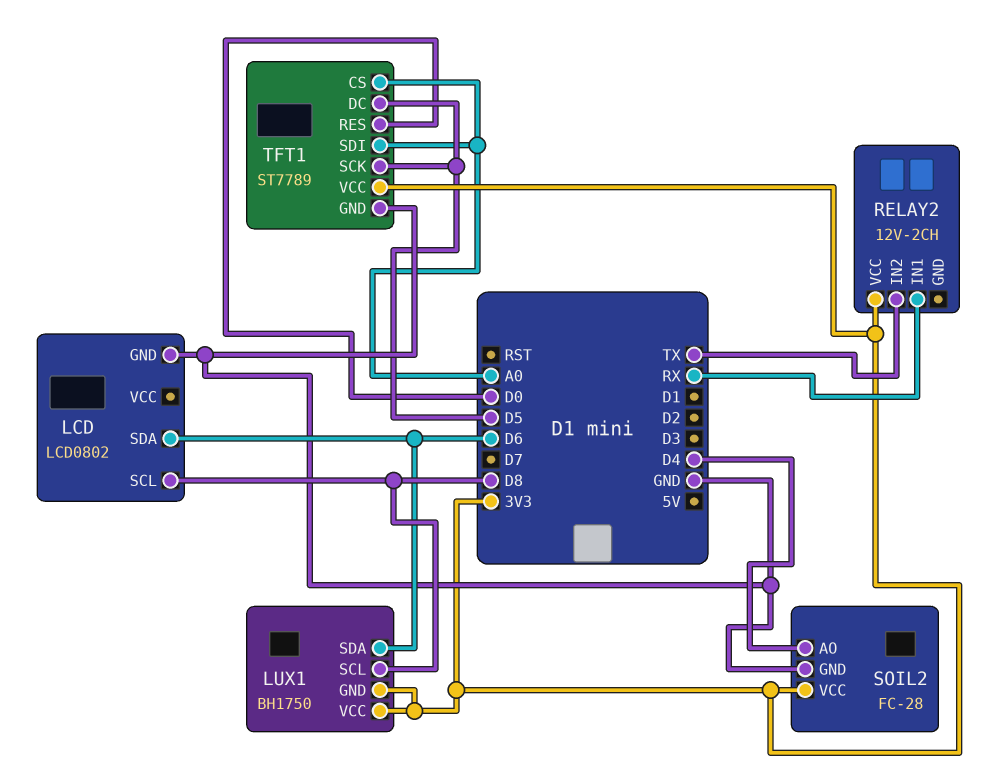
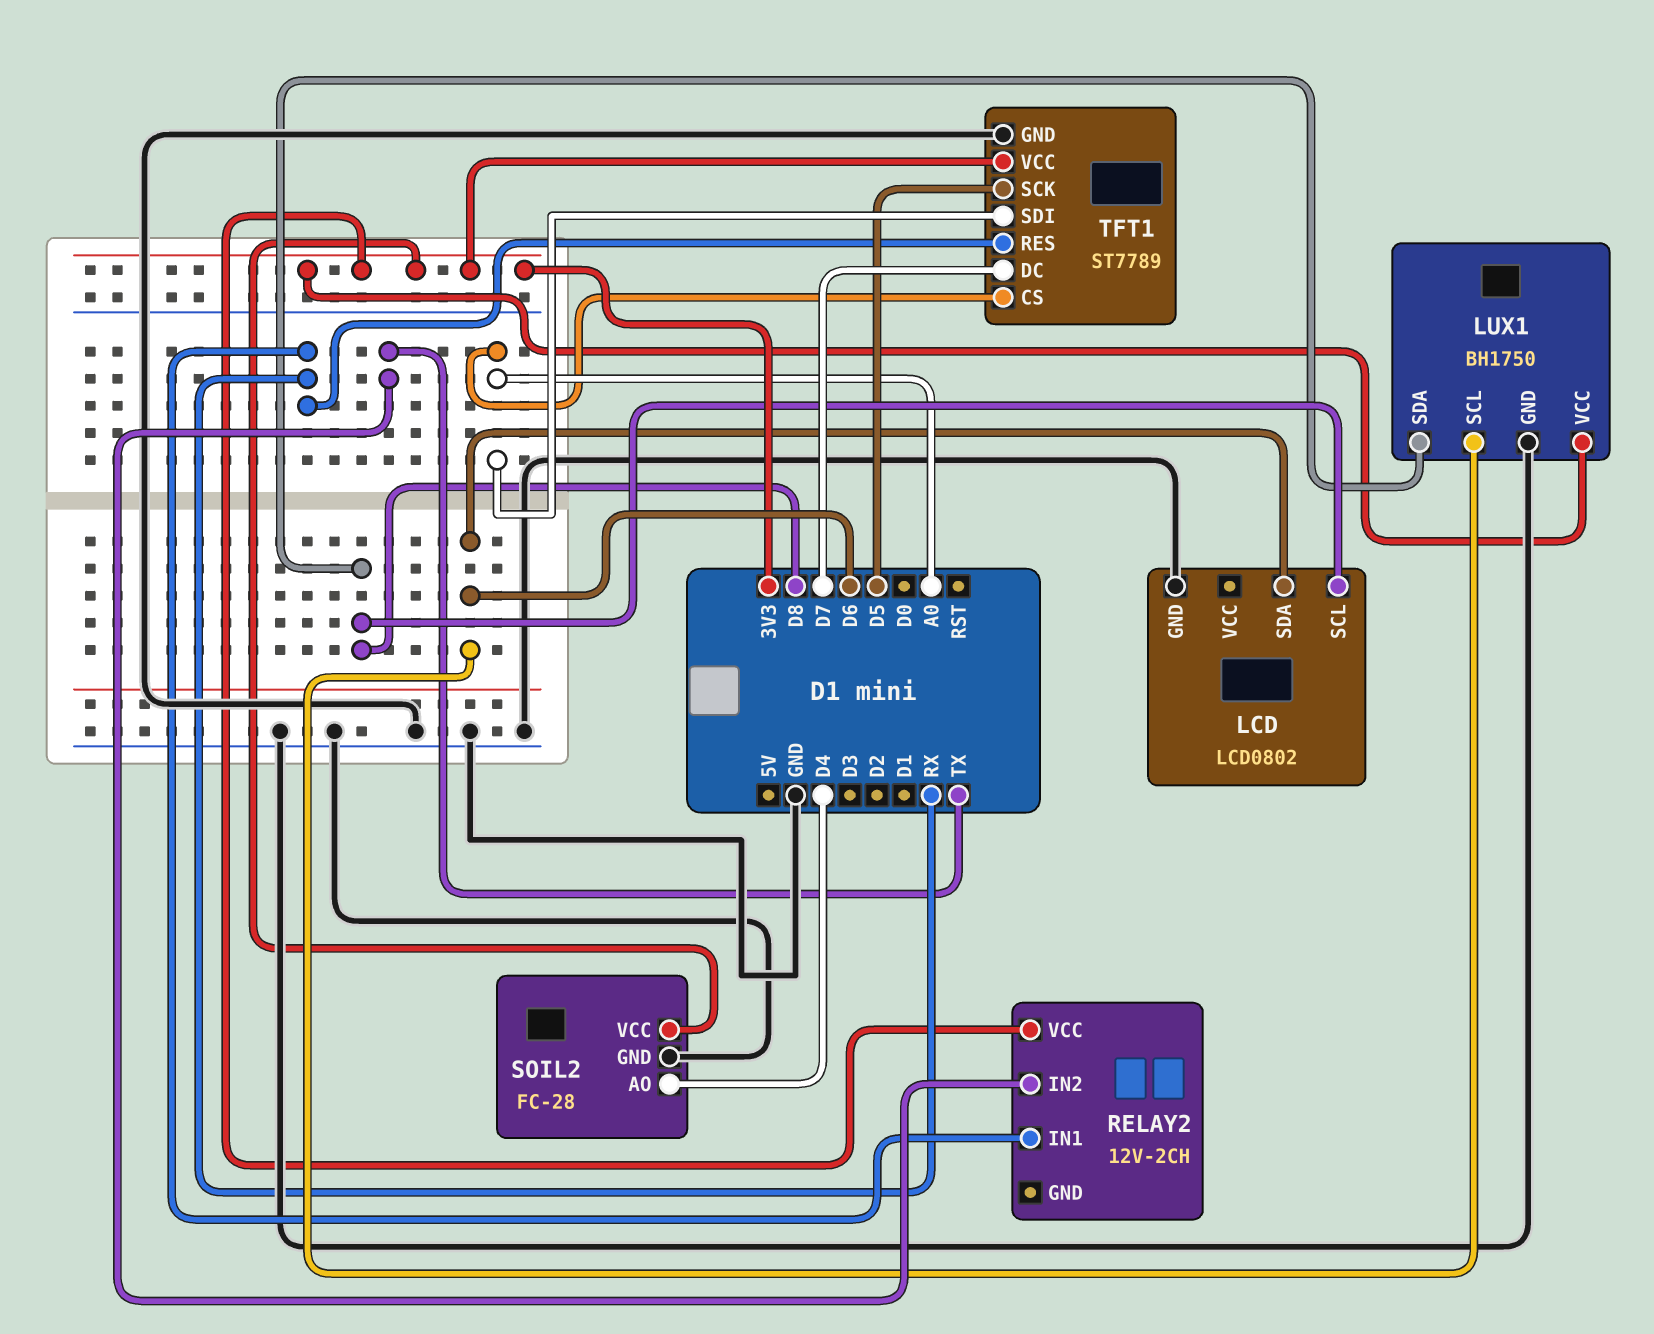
LUX1 pin GND: 3V3 -> GND
LUX1 pin SCL: D8 -> D6
LUX1 pin SDA: D6 -> D8
TFT1 pin DC: D5 -> D7
TFT1 pin RES: D0 -> RX

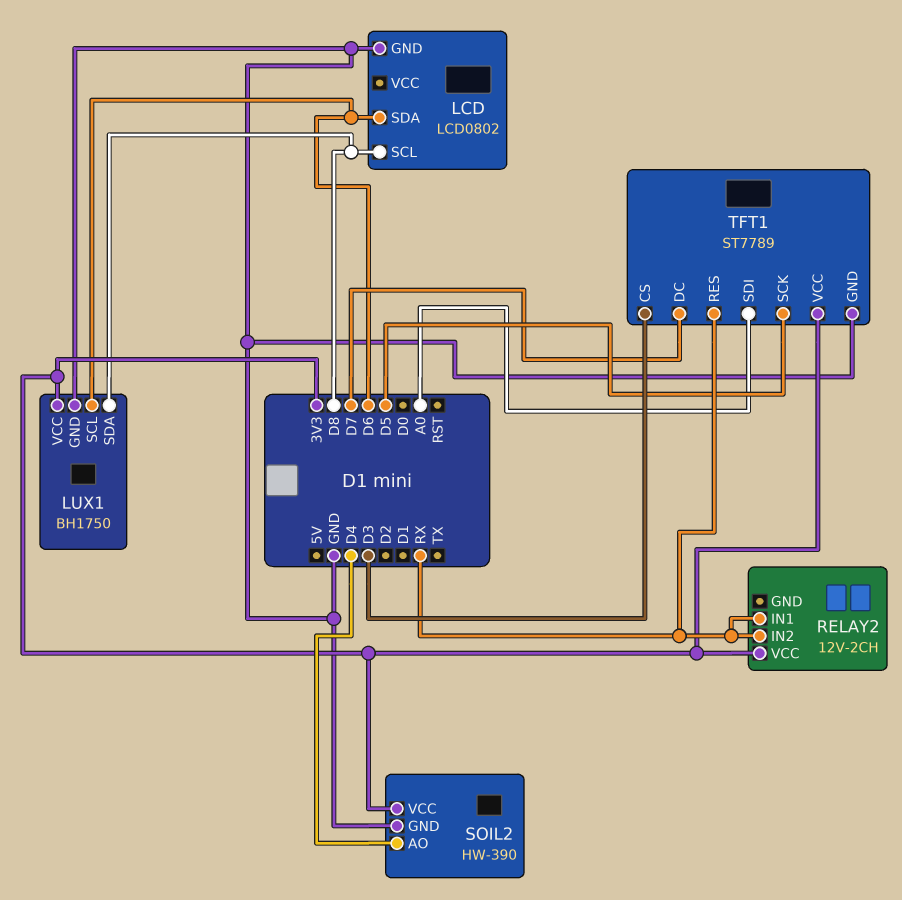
RELAY2 pin IN2: TX -> RX
SOIL2: FC-28 -> HW-390
TFT1 pin CS: A0 -> D3

